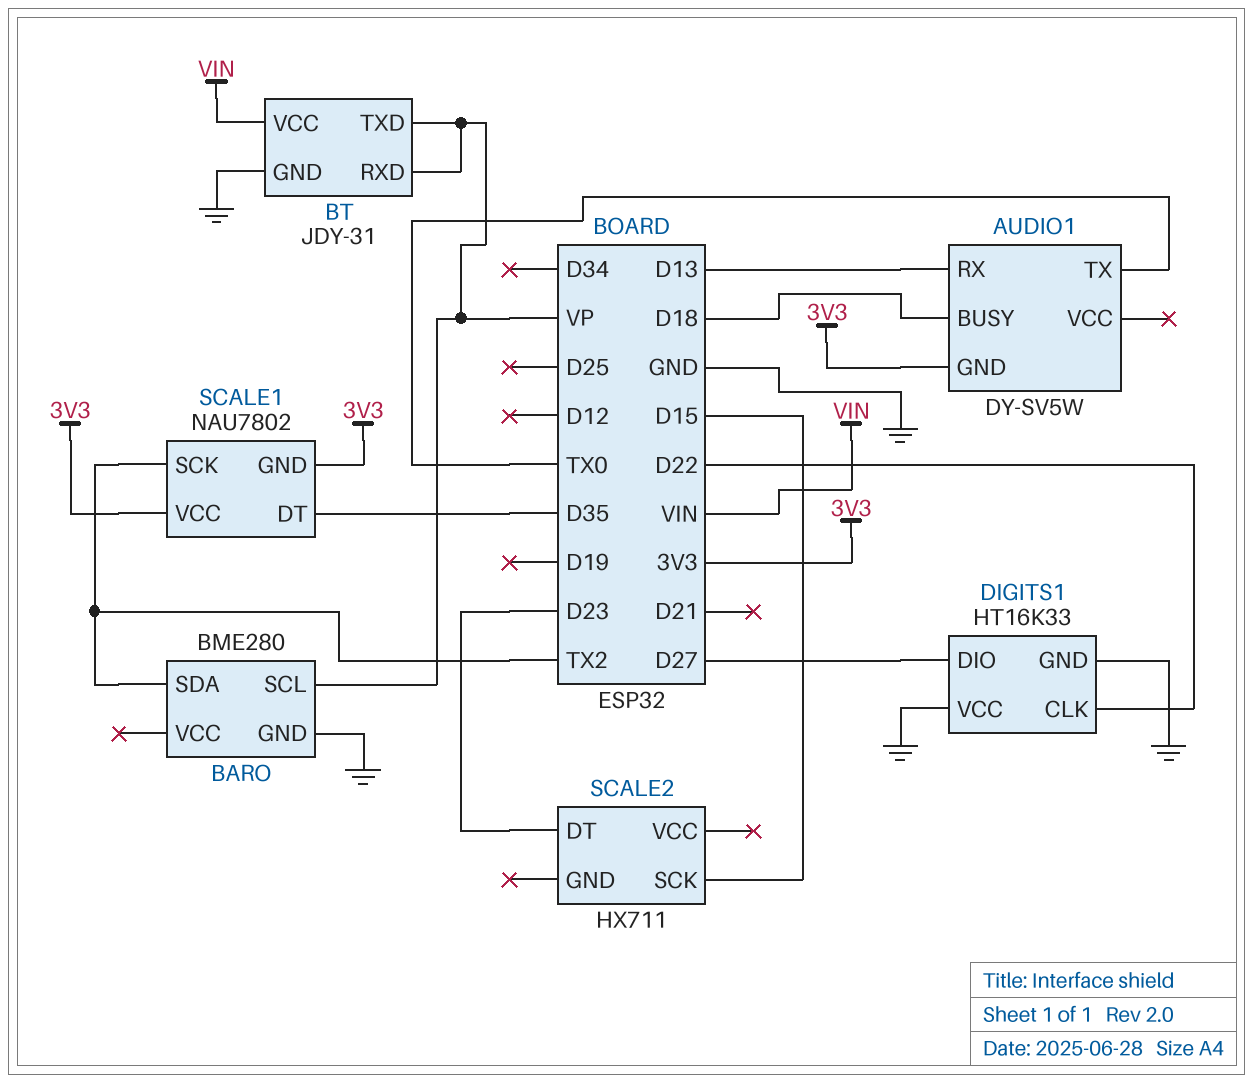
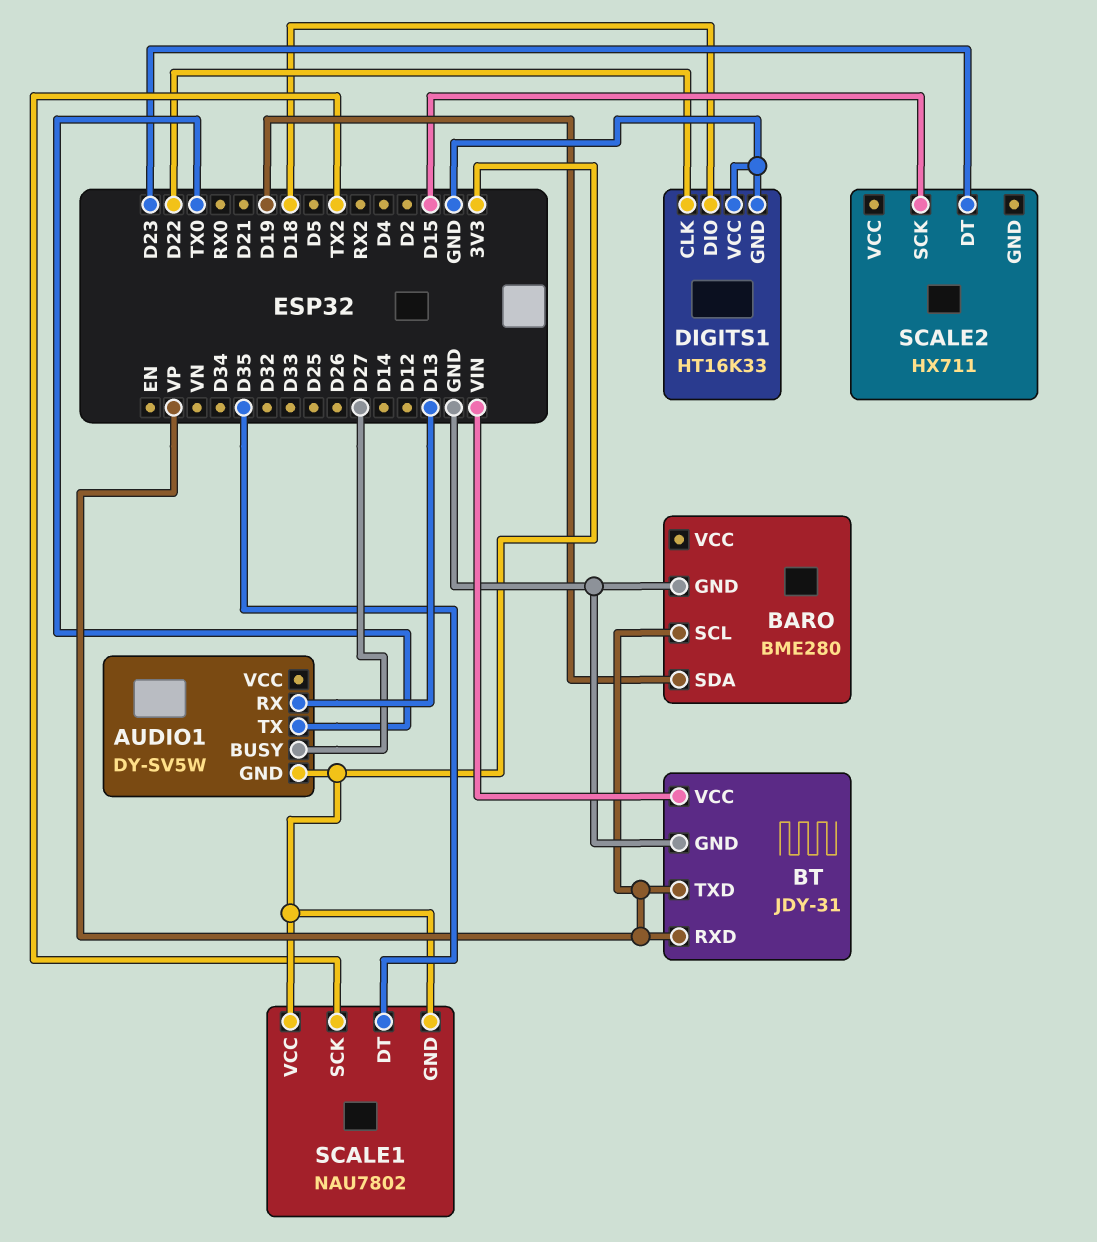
AUDIO1 pin BUSY: D18 -> D27
BARO pin SDA: TX2 -> D19
DIGITS1 pin DIO: D27 -> D18

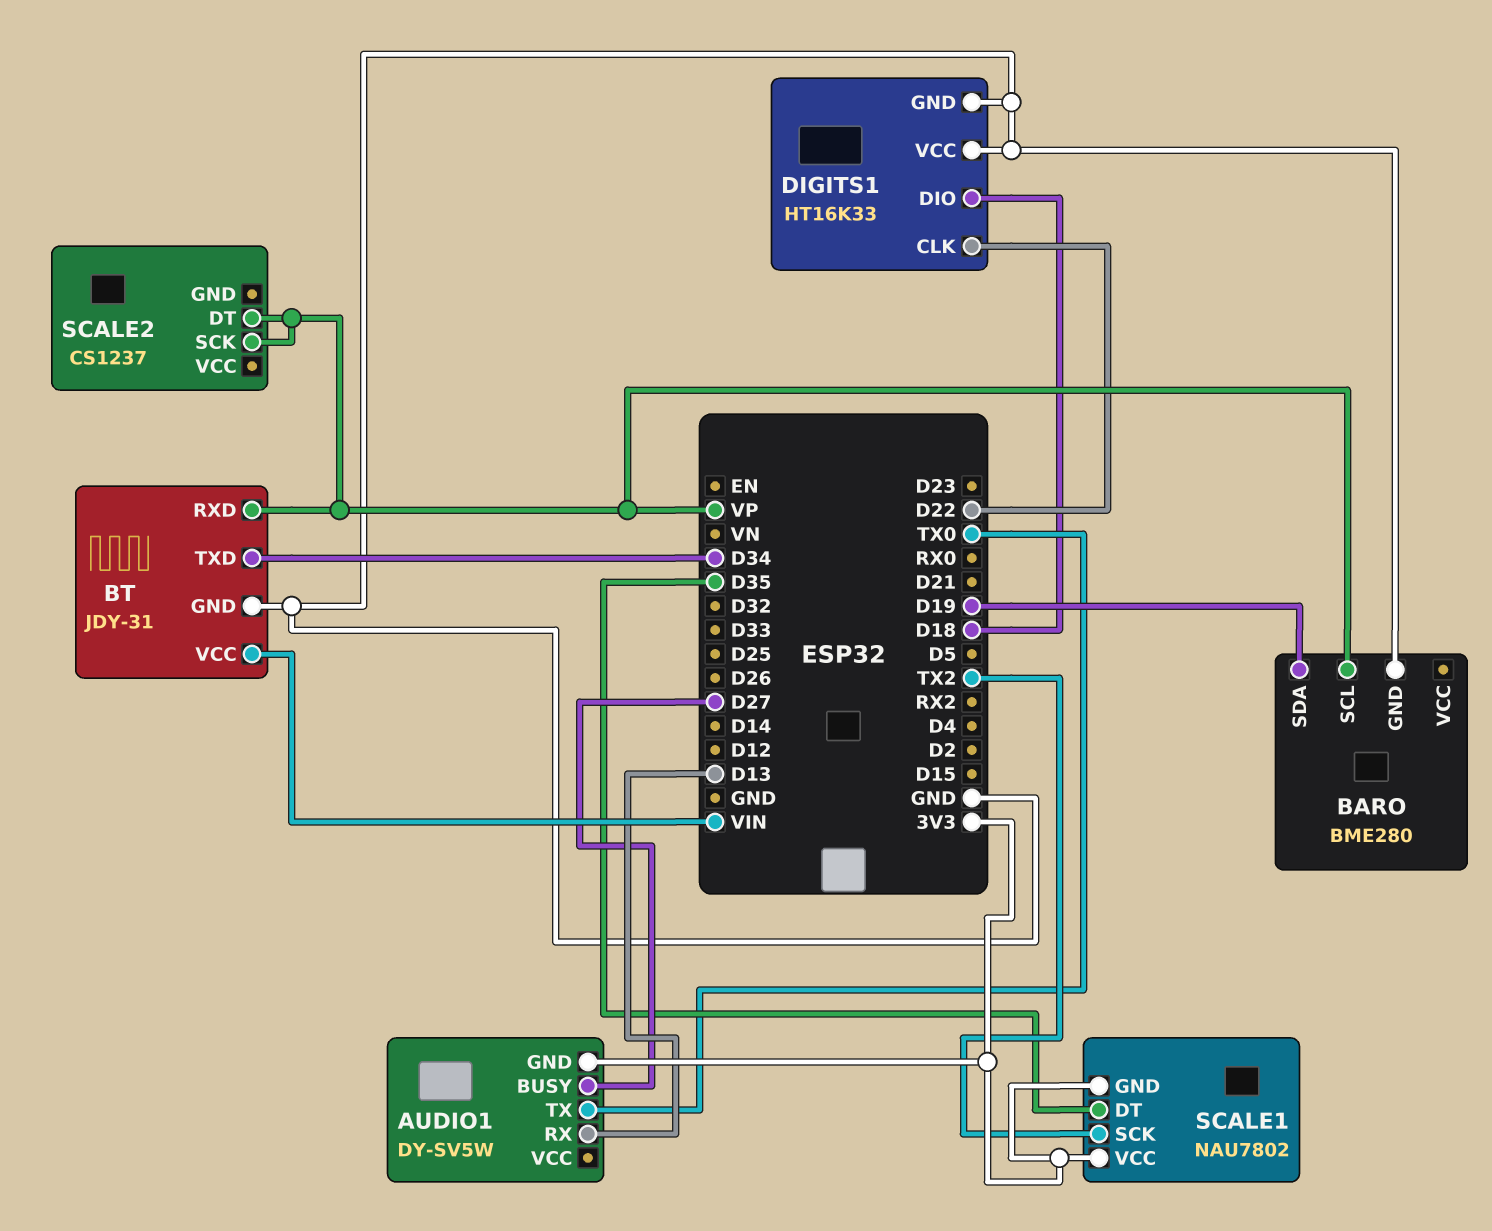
BT pin TXD: VP -> D34
SCALE2: HX711 -> CS1237
SCALE2 pin DT: D23 -> VP
SCALE2 pin SCK: D15 -> VP

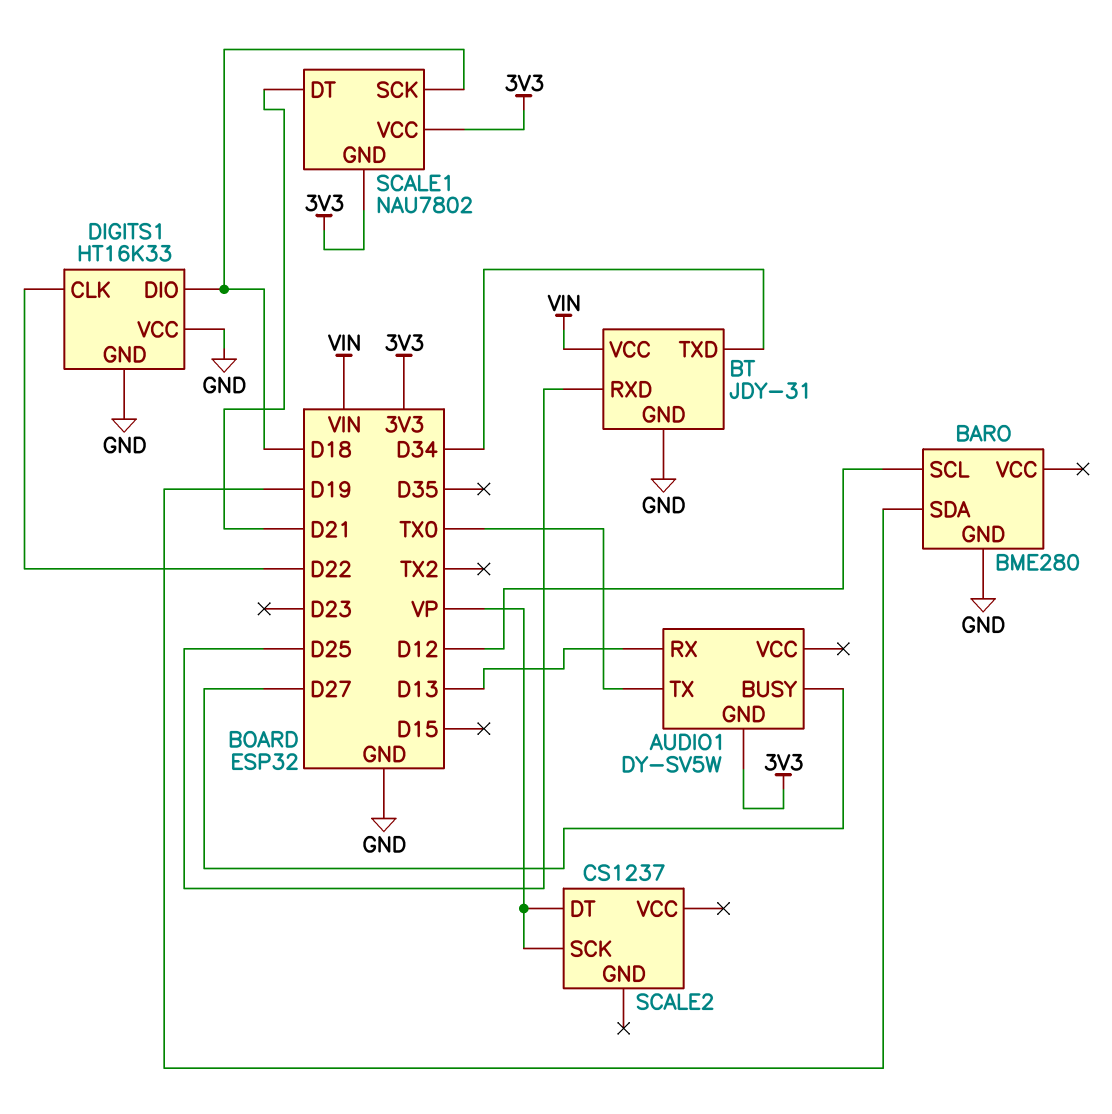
BARO pin SCL: VP -> D12
BT pin RXD: VP -> D25
SCALE1 pin DT: D35 -> D21
SCALE1 pin SCK: TX2 -> D18

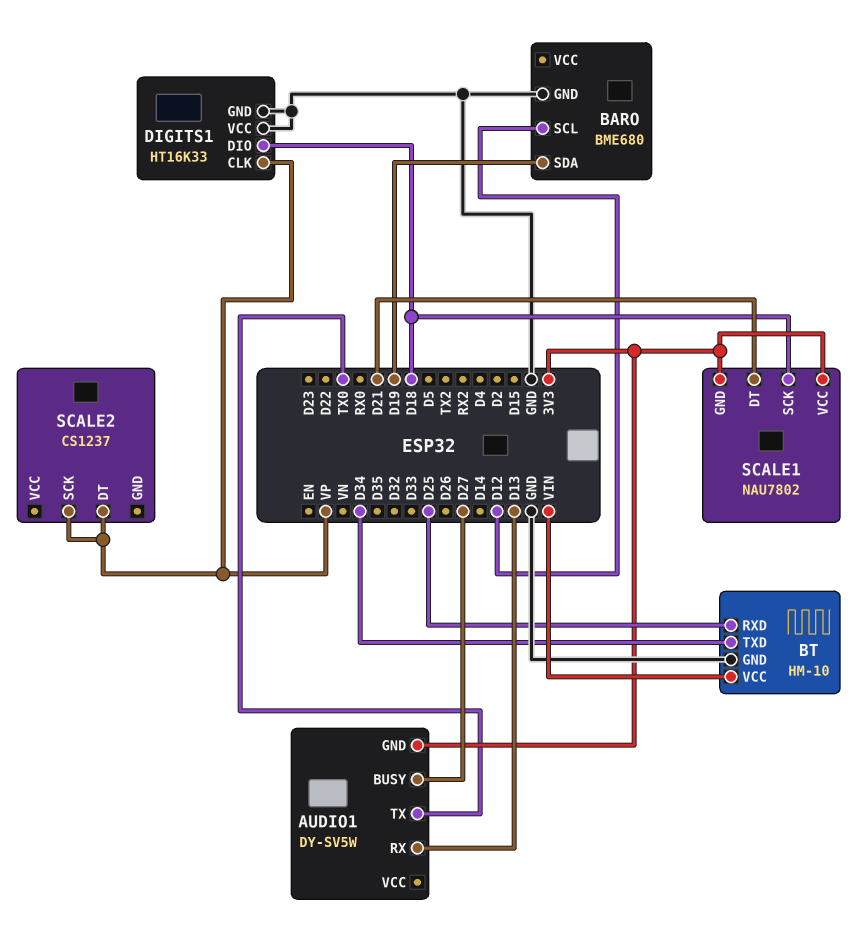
BARO: BME280 -> BME680
BT: JDY-31 -> HM-10
DIGITS1 pin CLK: D22 -> VP

